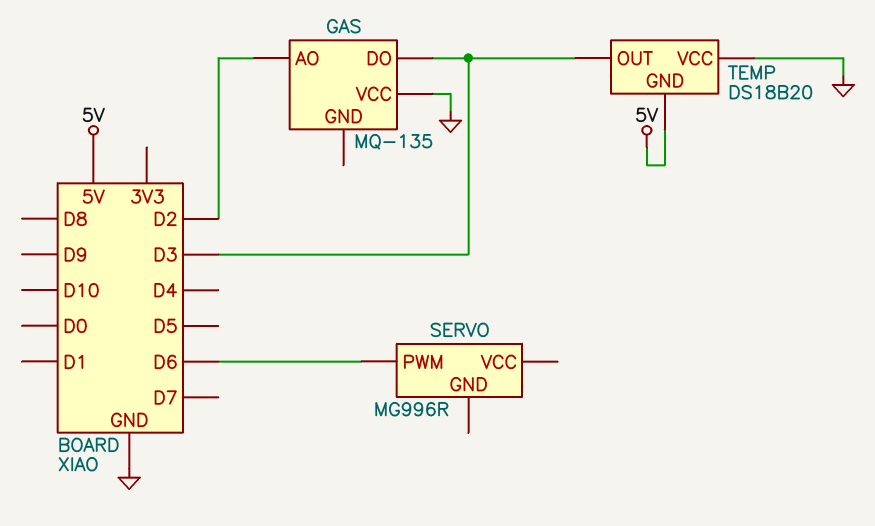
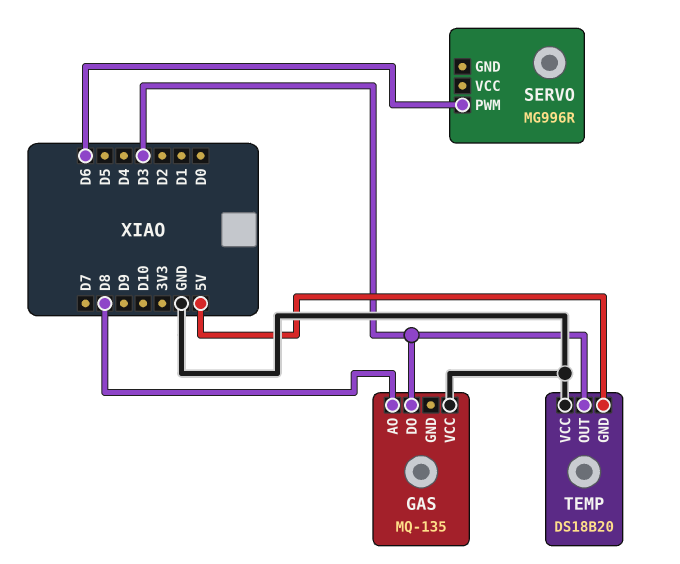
GAS pin AO: D2 -> D8

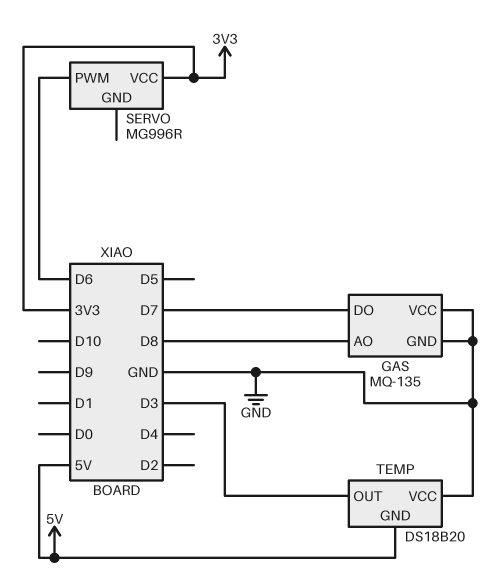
GAS pin DO: D3 -> D7
GAS pin GND: none -> GND
SERVO pin VCC: none -> 3V3

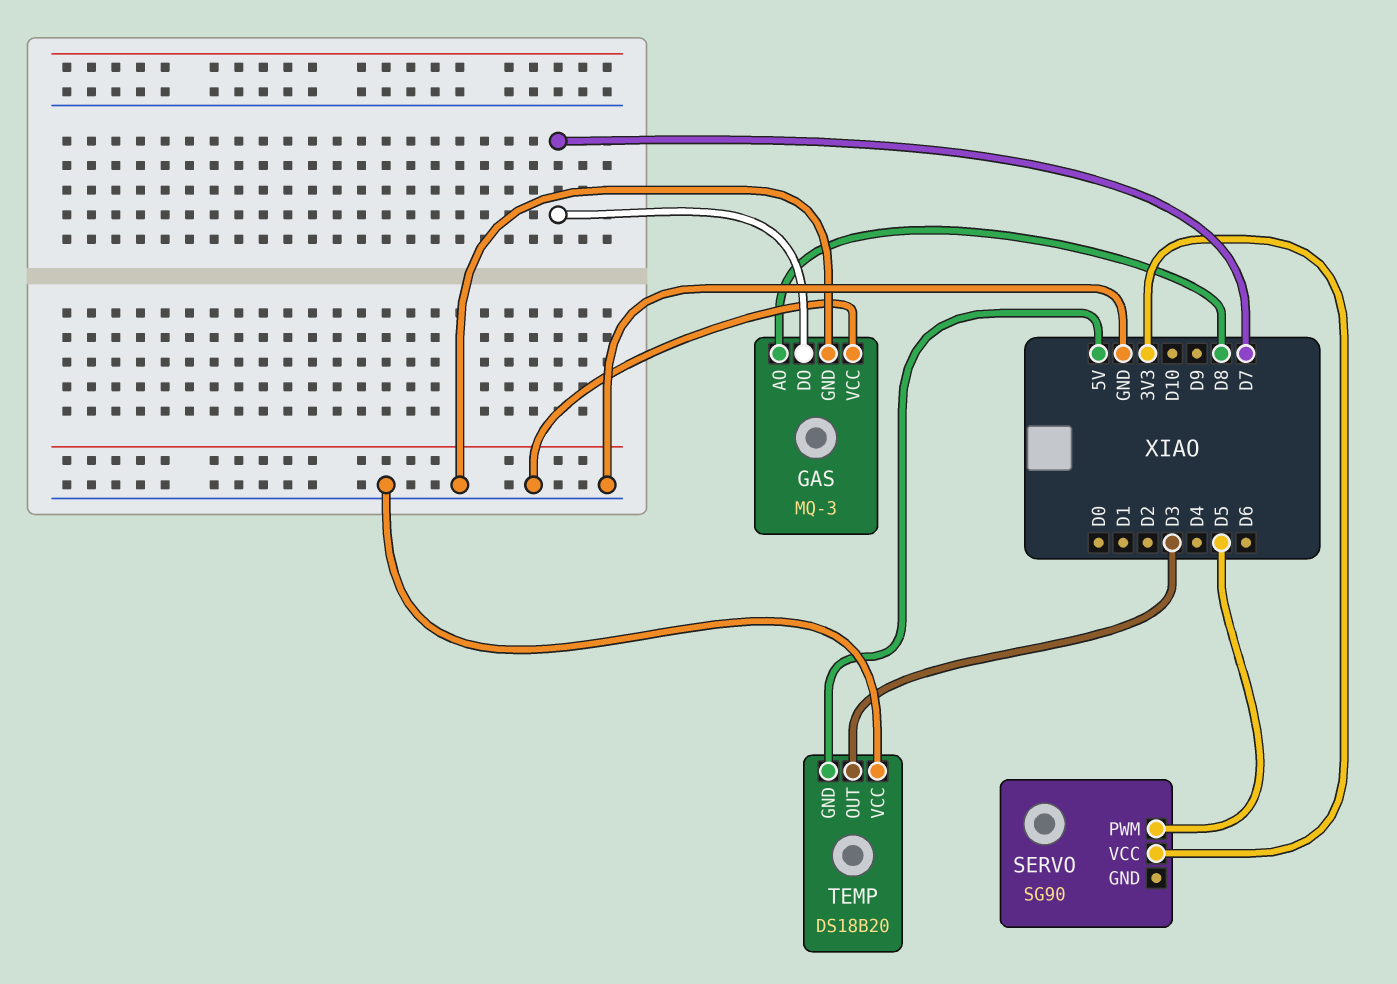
GAS: MQ-135 -> MQ-3
SERVO: MG996R -> SG90
SERVO pin PWM: D6 -> D5

